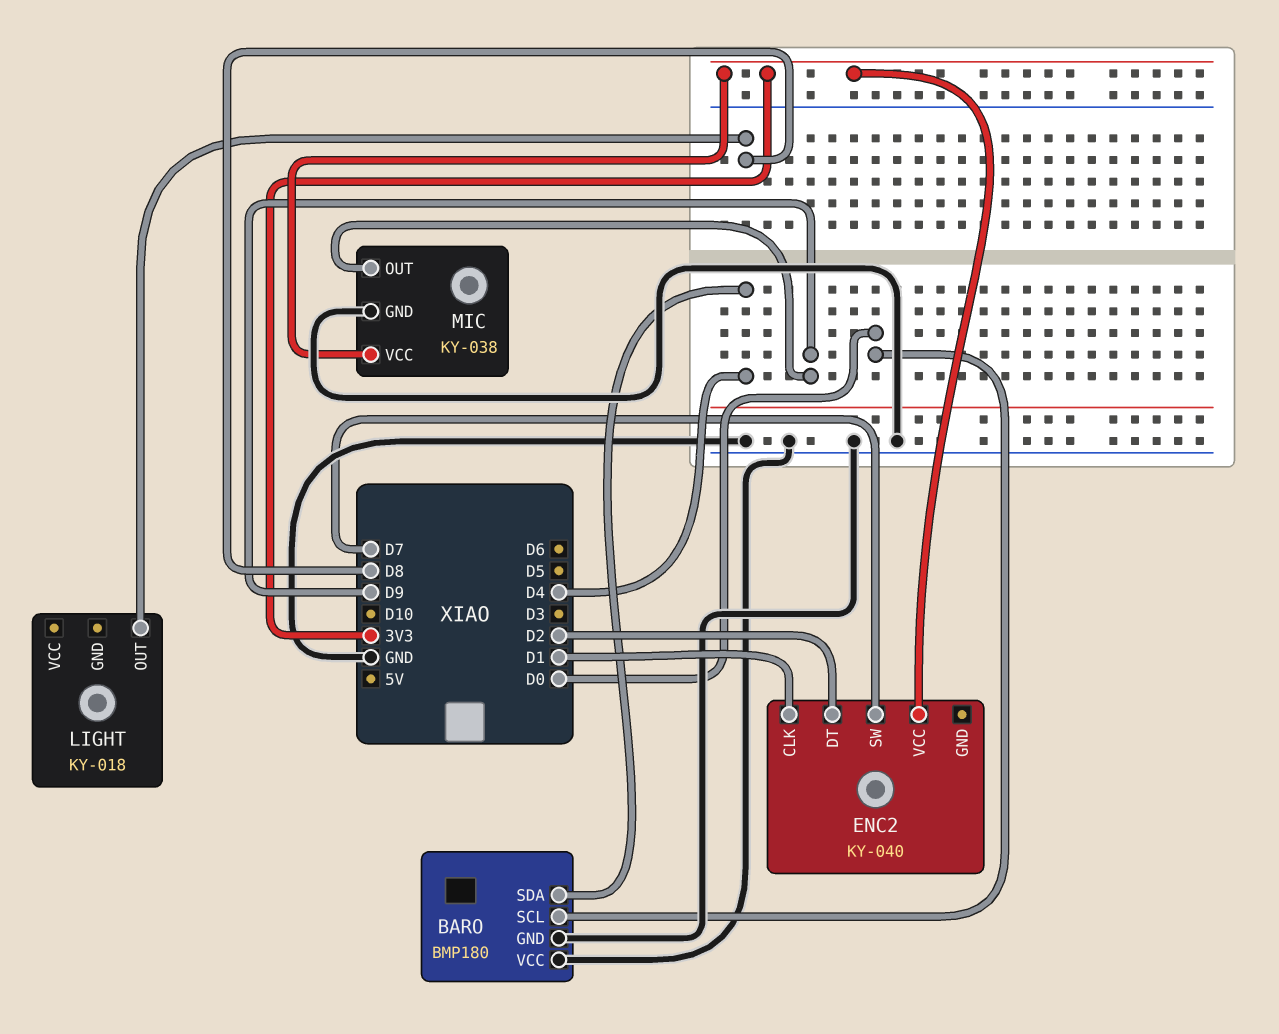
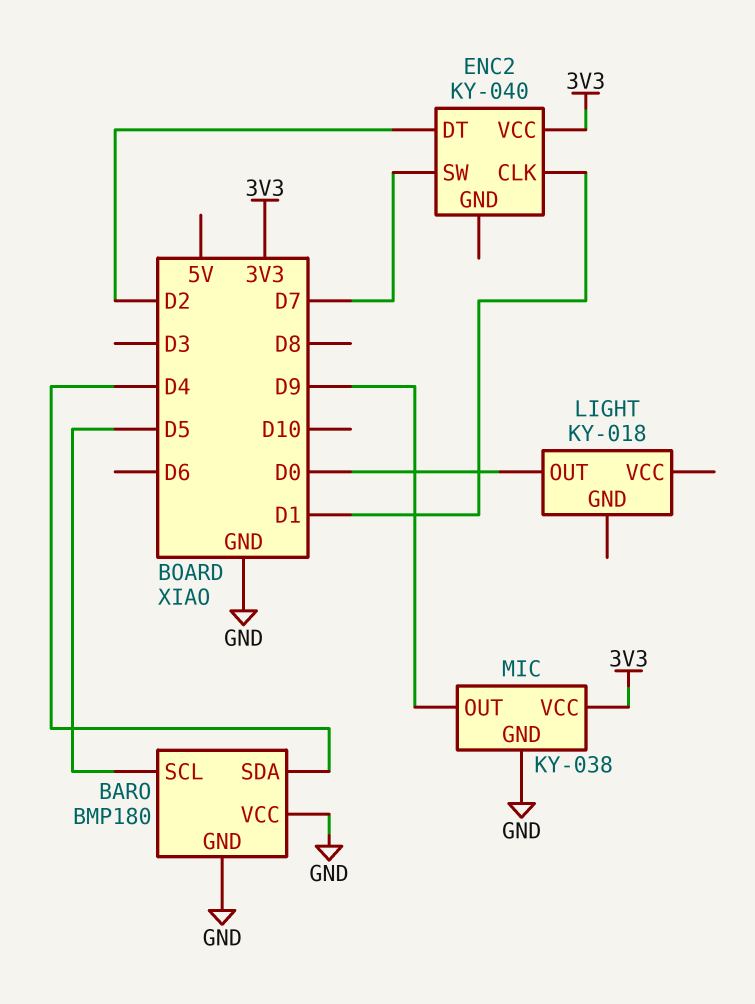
BARO pin SCL: D0 -> D5
LIGHT pin OUT: D8 -> D0

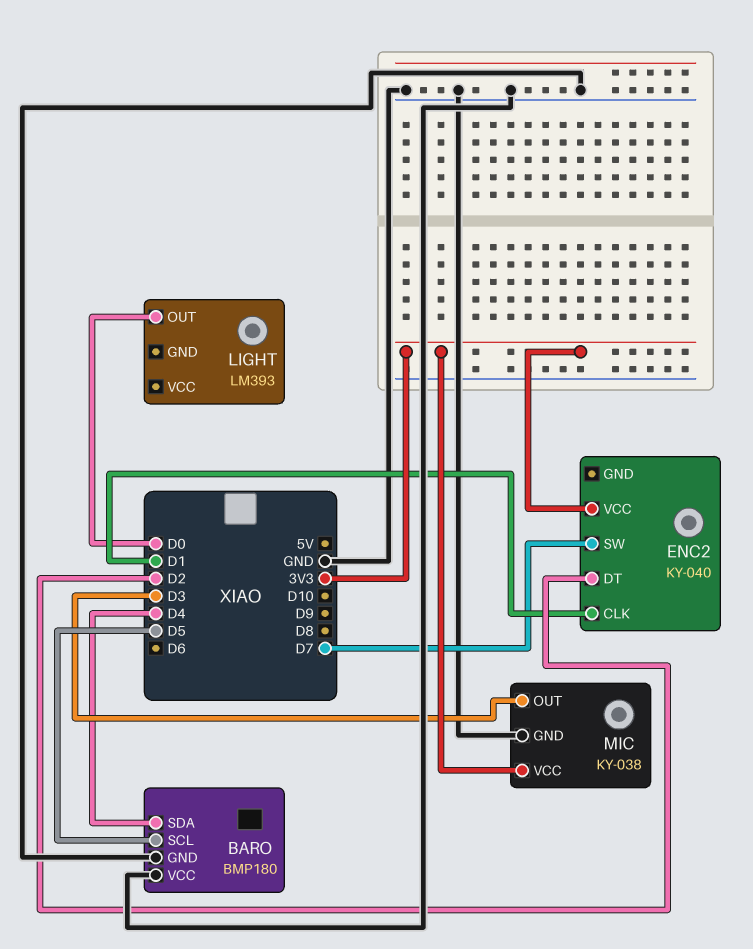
LIGHT: KY-018 -> LM393
MIC pin OUT: D9 -> D3

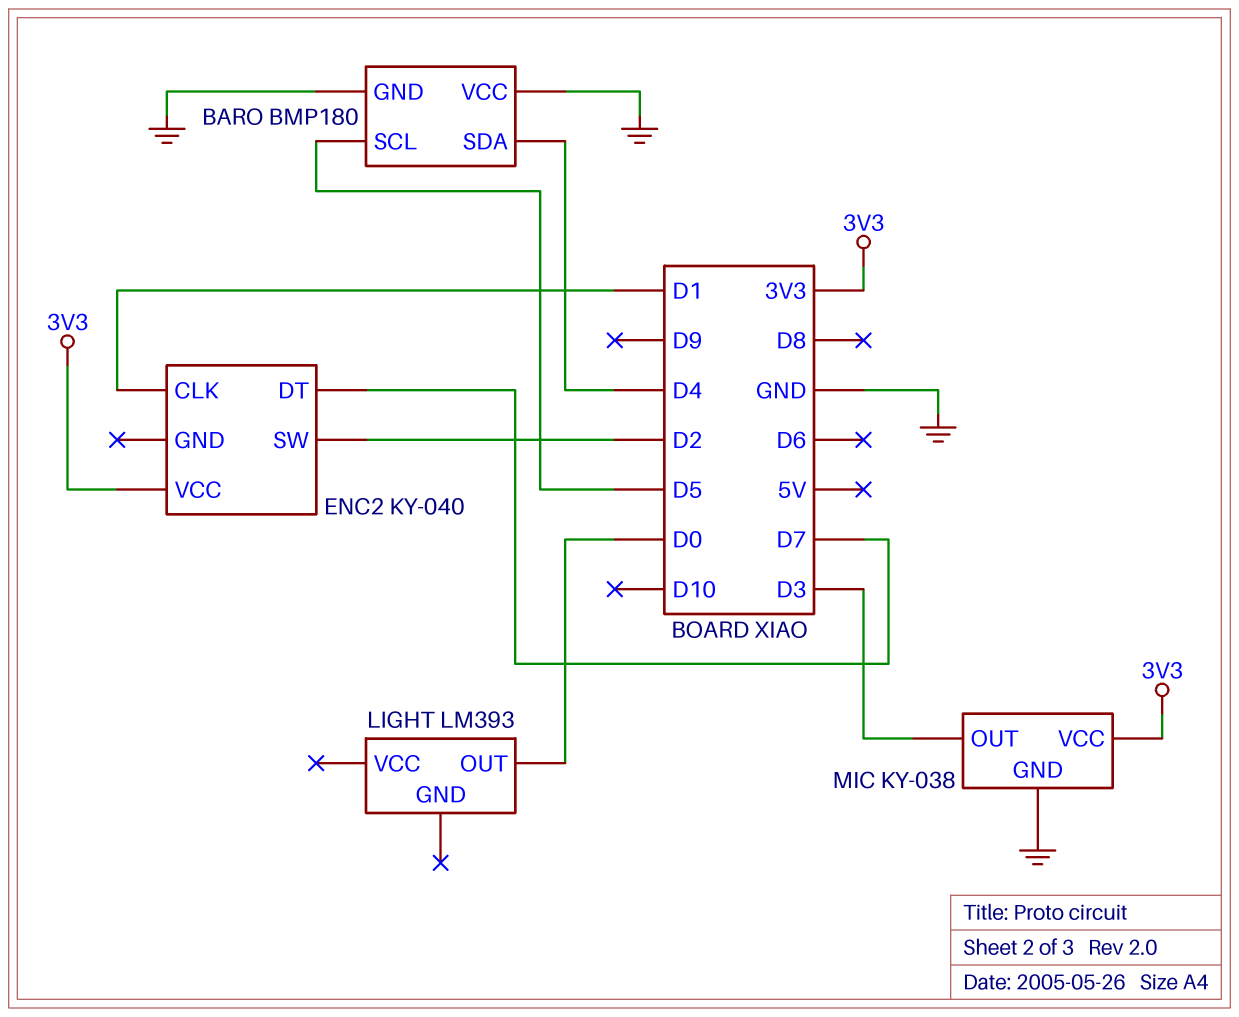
ENC2 pin DT: D2 -> D7
ENC2 pin SW: D7 -> D2

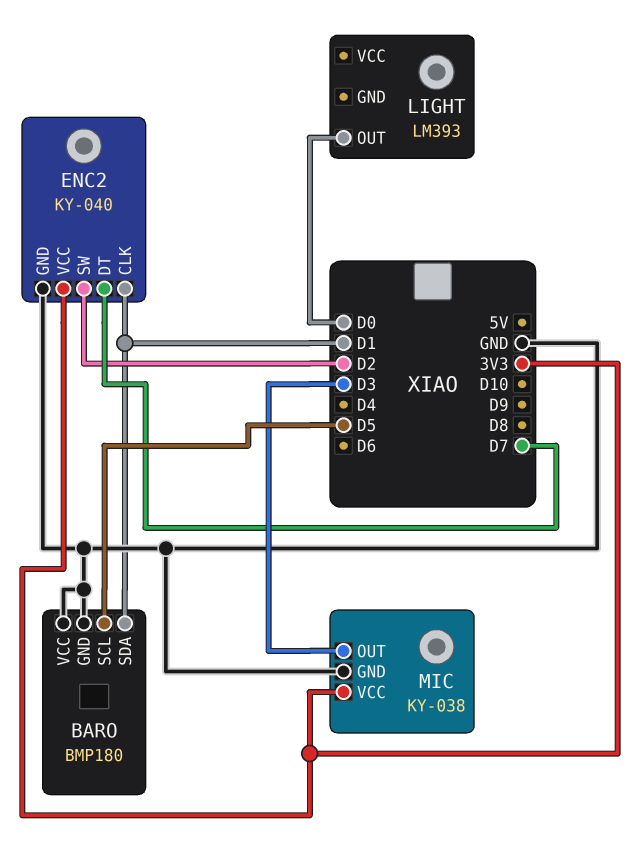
BARO pin SDA: D4 -> D1
ENC2 pin GND: none -> GND

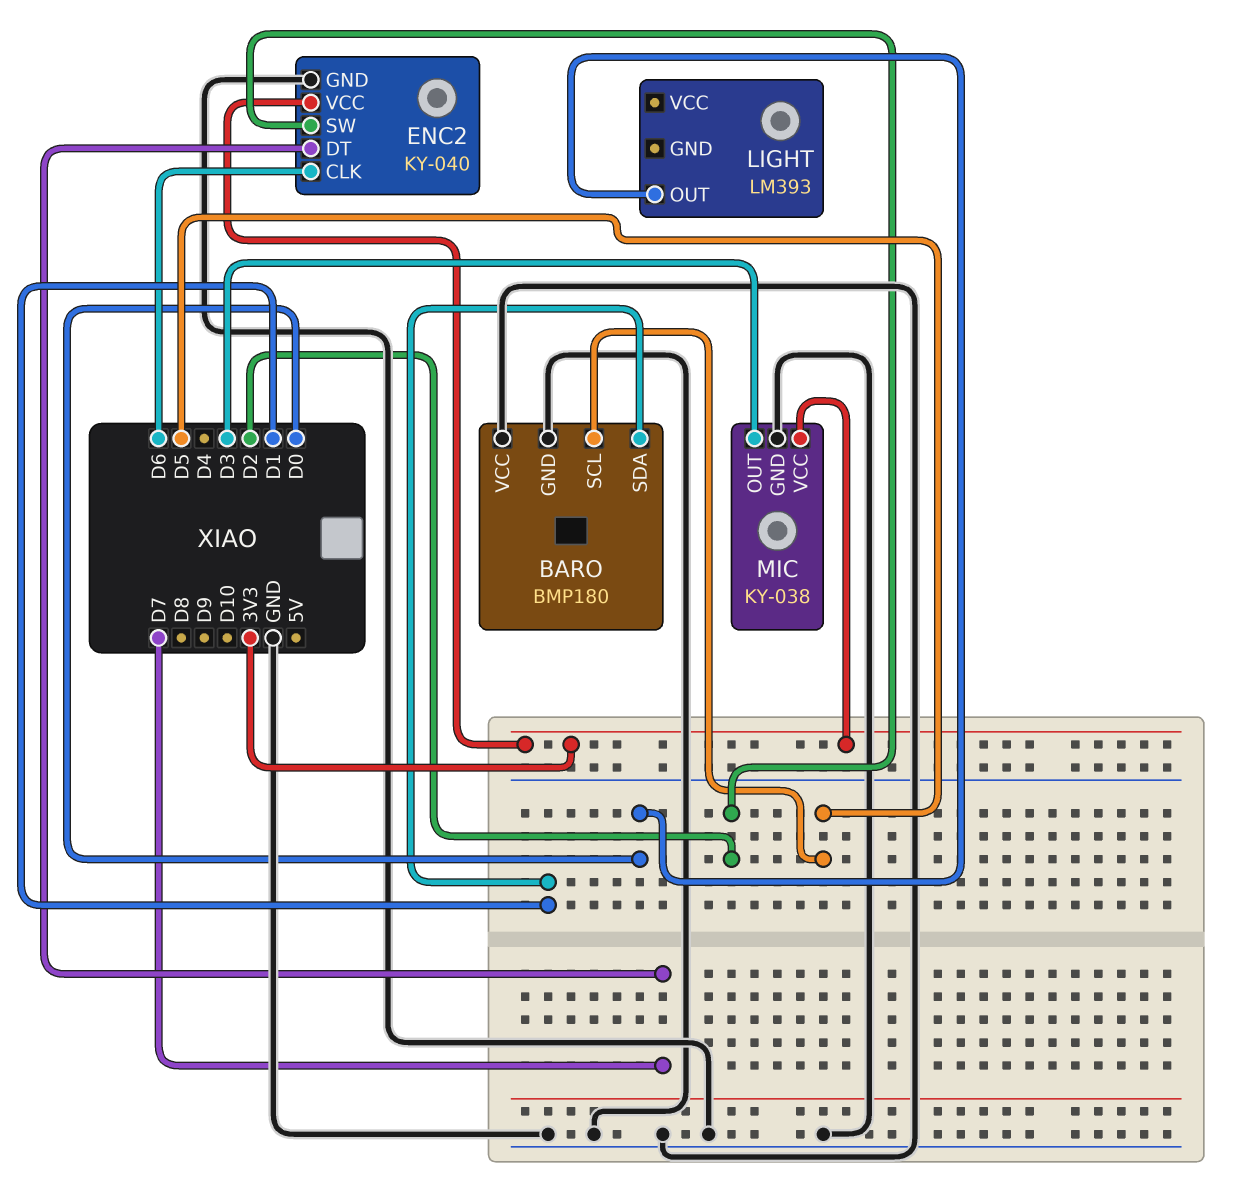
ENC2 pin CLK: D1 -> D6

